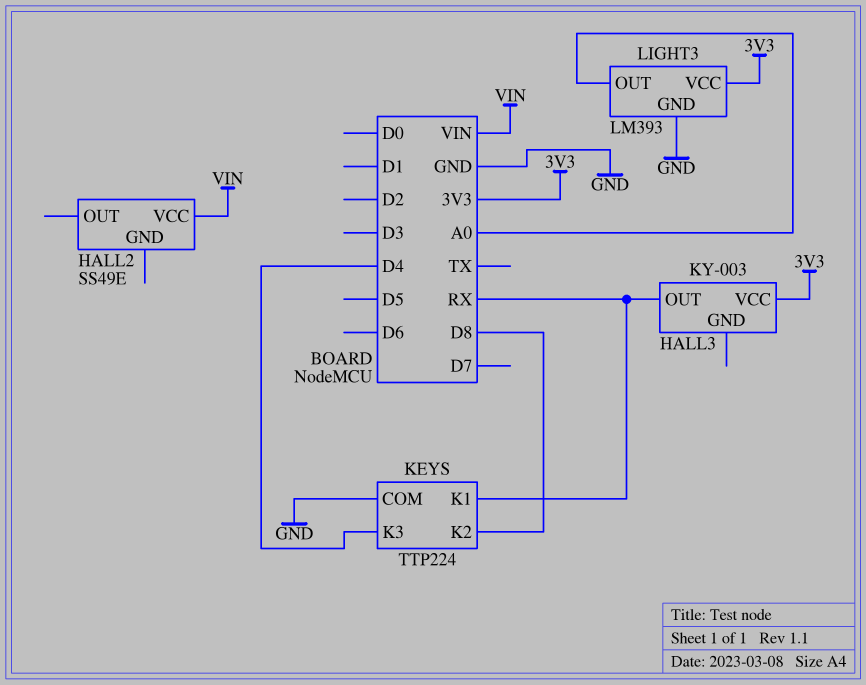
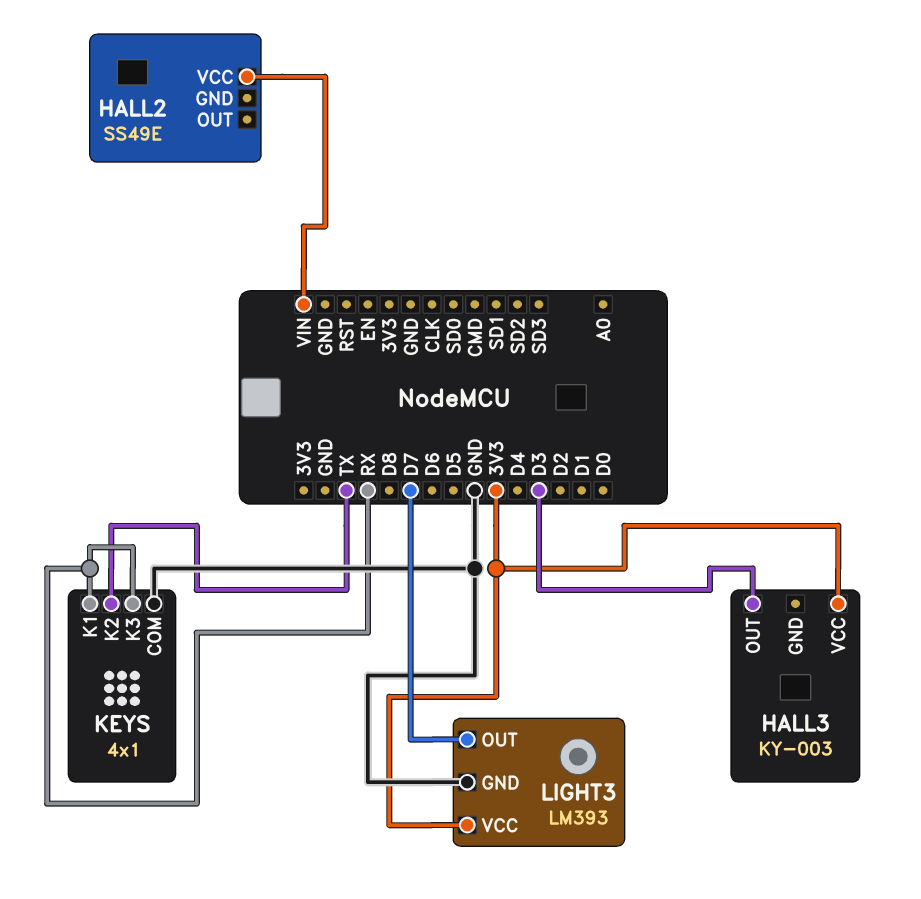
HALL3 pin OUT: RX -> D3
KEYS: TTP224 -> 4x1
KEYS pin K2: D8 -> TX
KEYS pin K3: D4 -> RX
LIGHT3 pin OUT: A0 -> D7

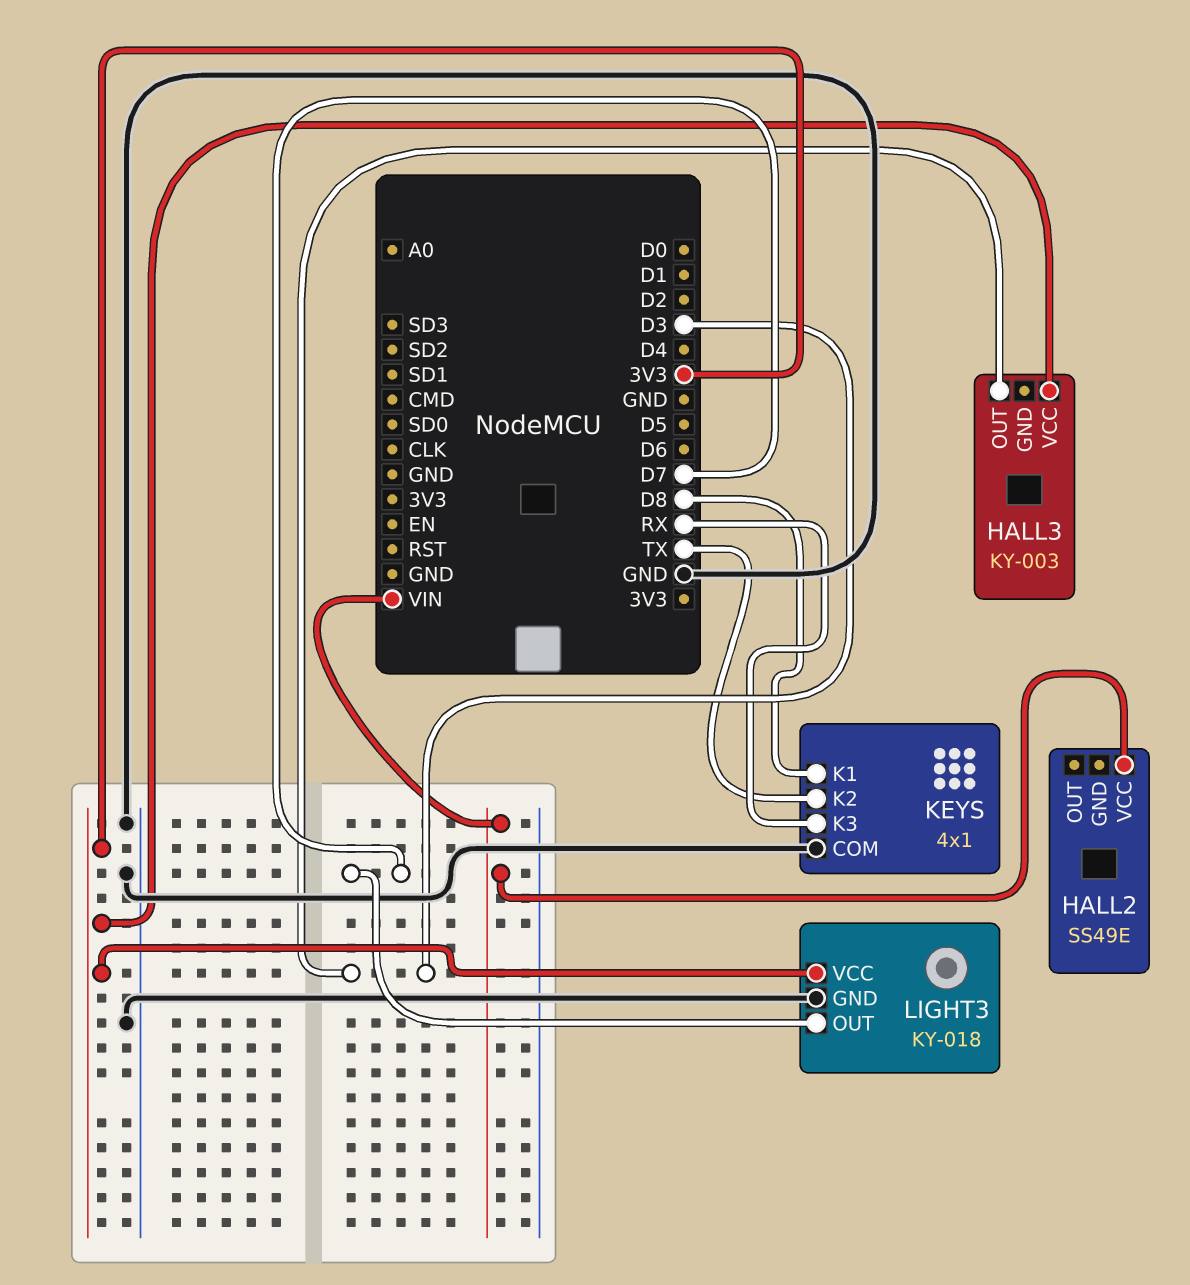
KEYS pin K1: RX -> D8
LIGHT3: LM393 -> KY-018

